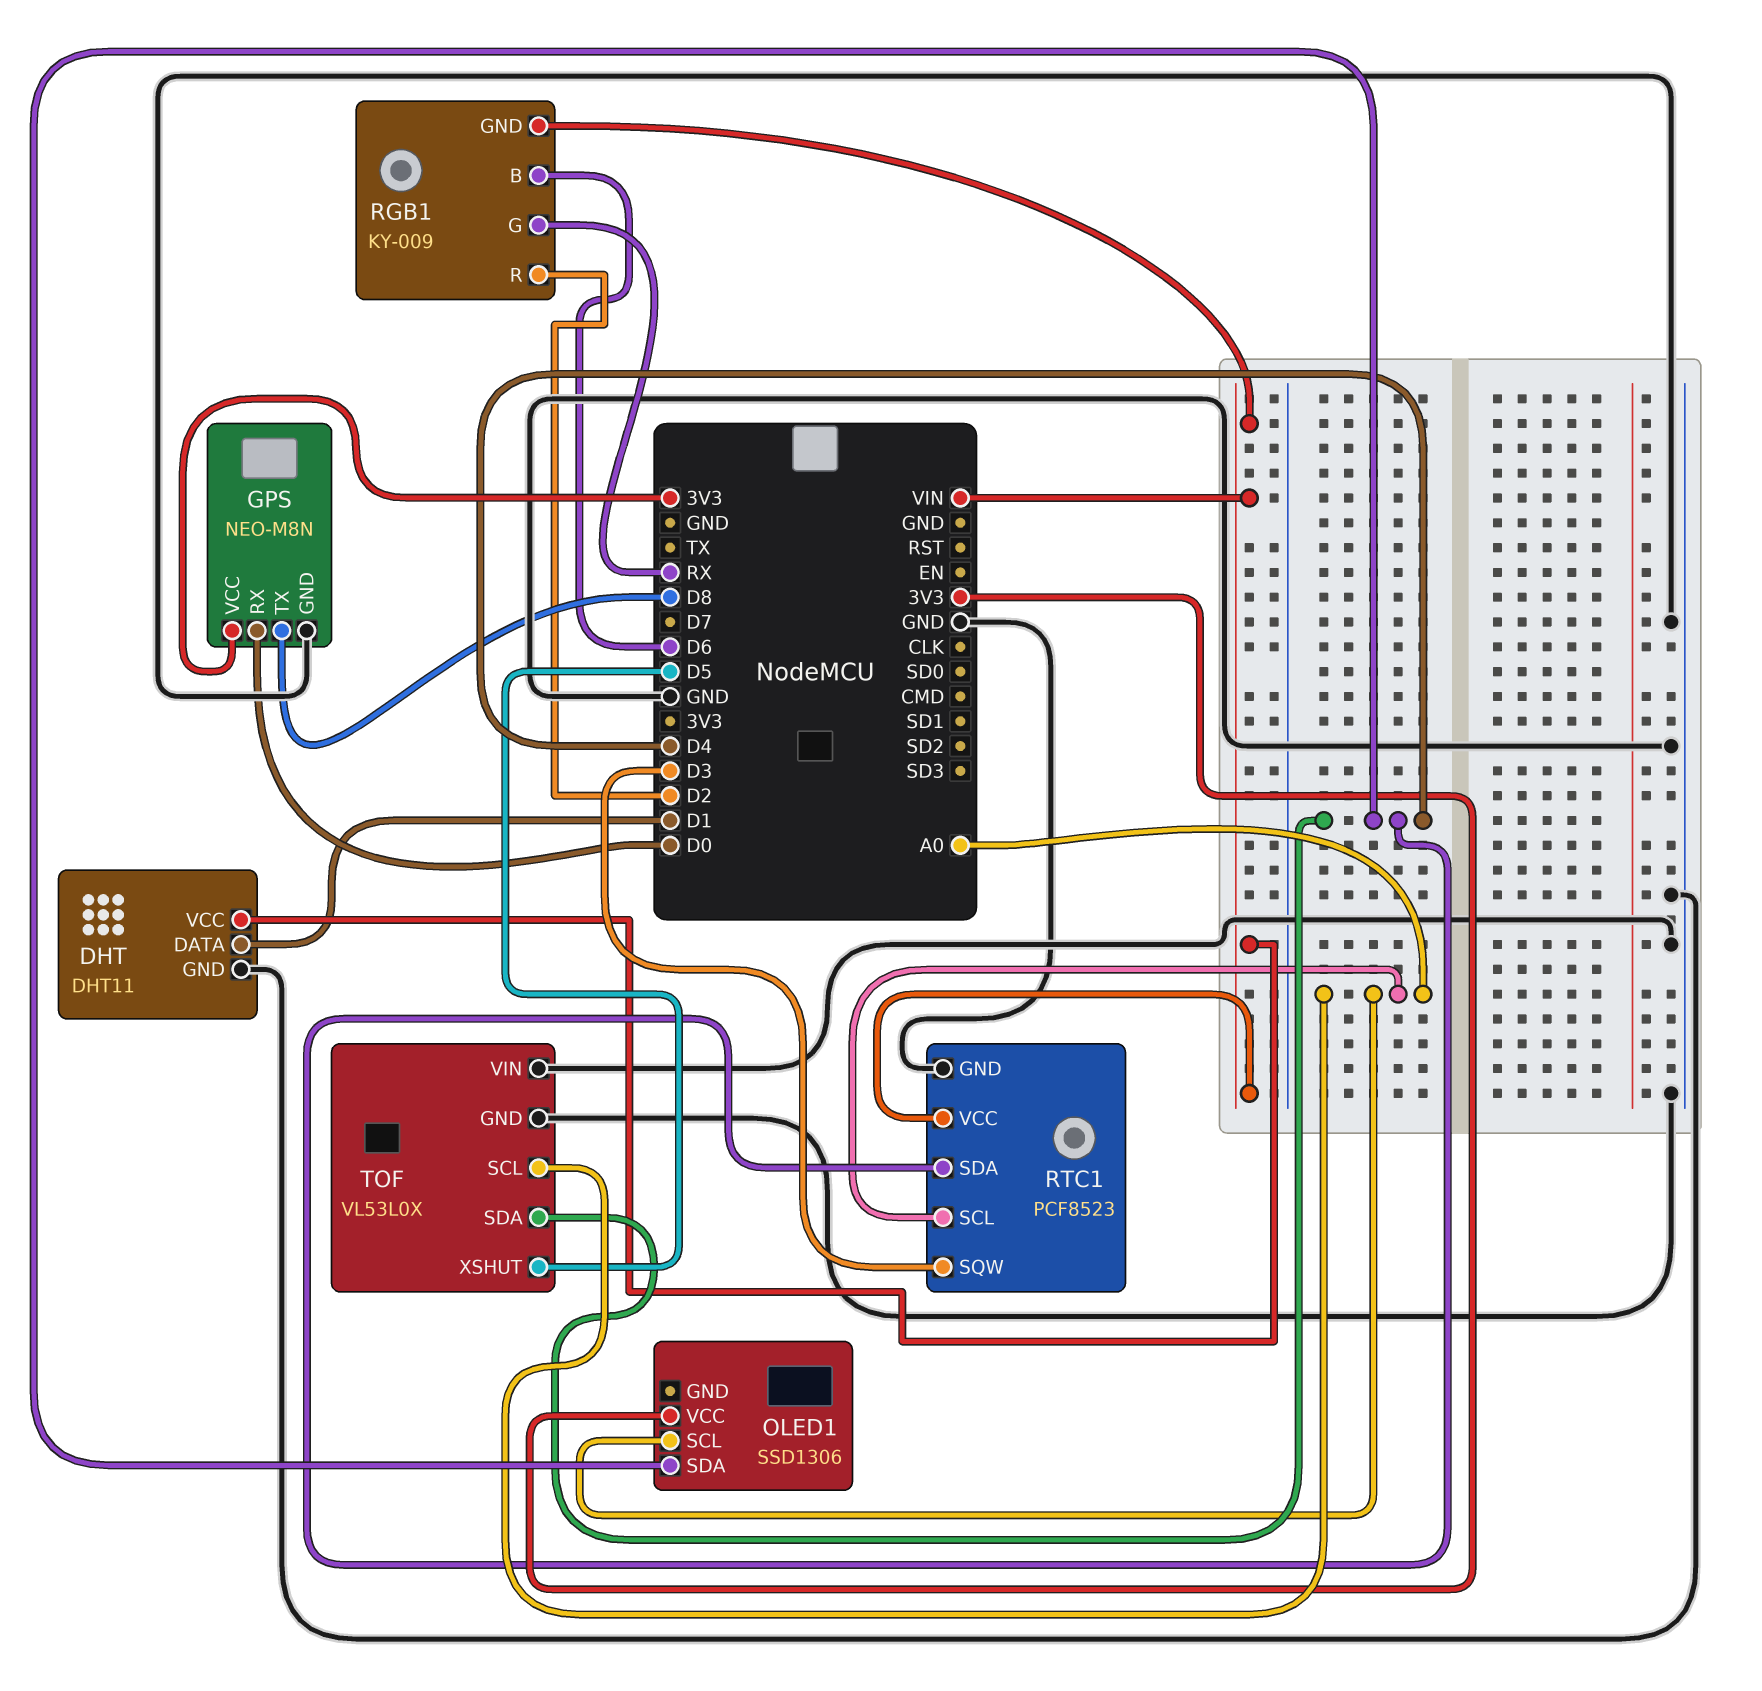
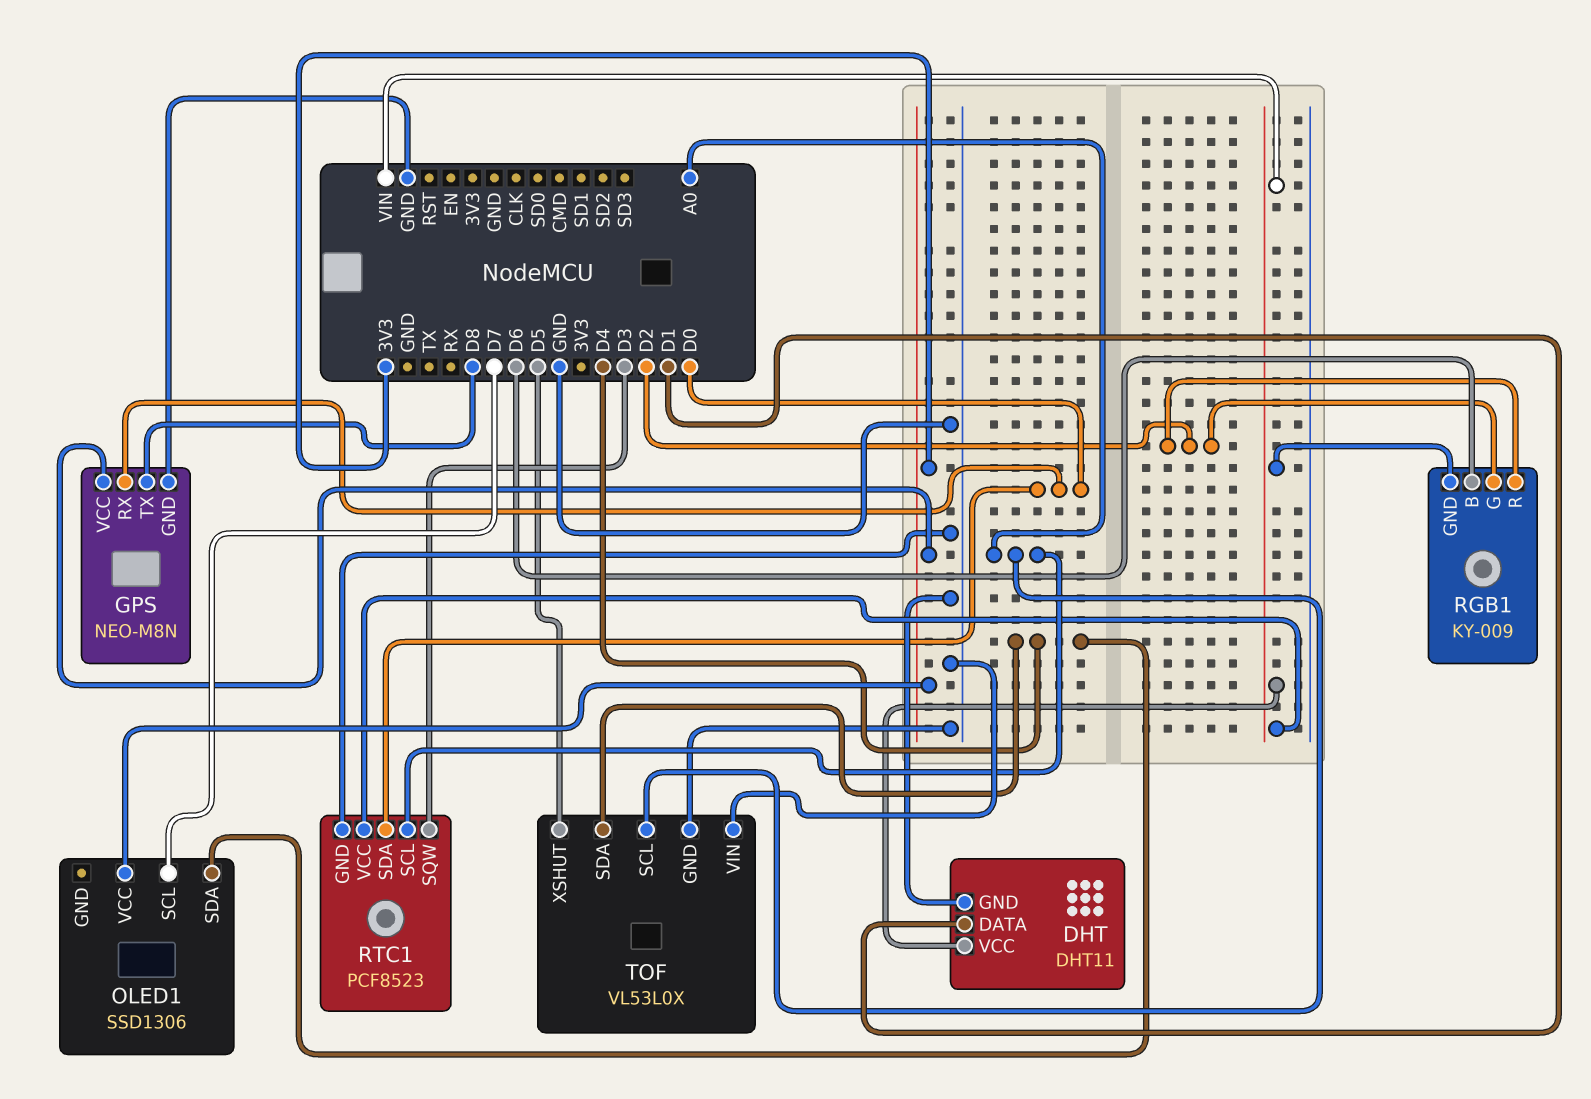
OLED1 pin SCL: A0 -> D7
RGB1 pin G: RX -> D2
RTC1 pin SDA: D4 -> D0

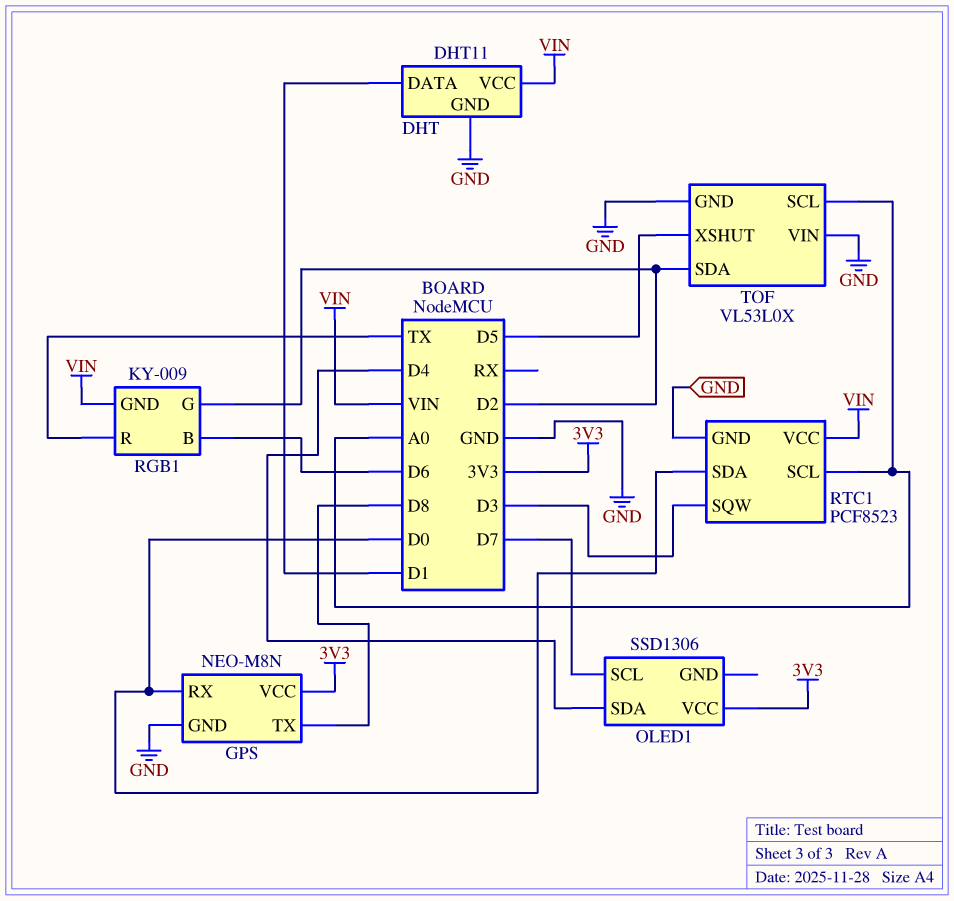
RGB1 pin R: D2 -> TX
TOF pin SDA: D4 -> D2

